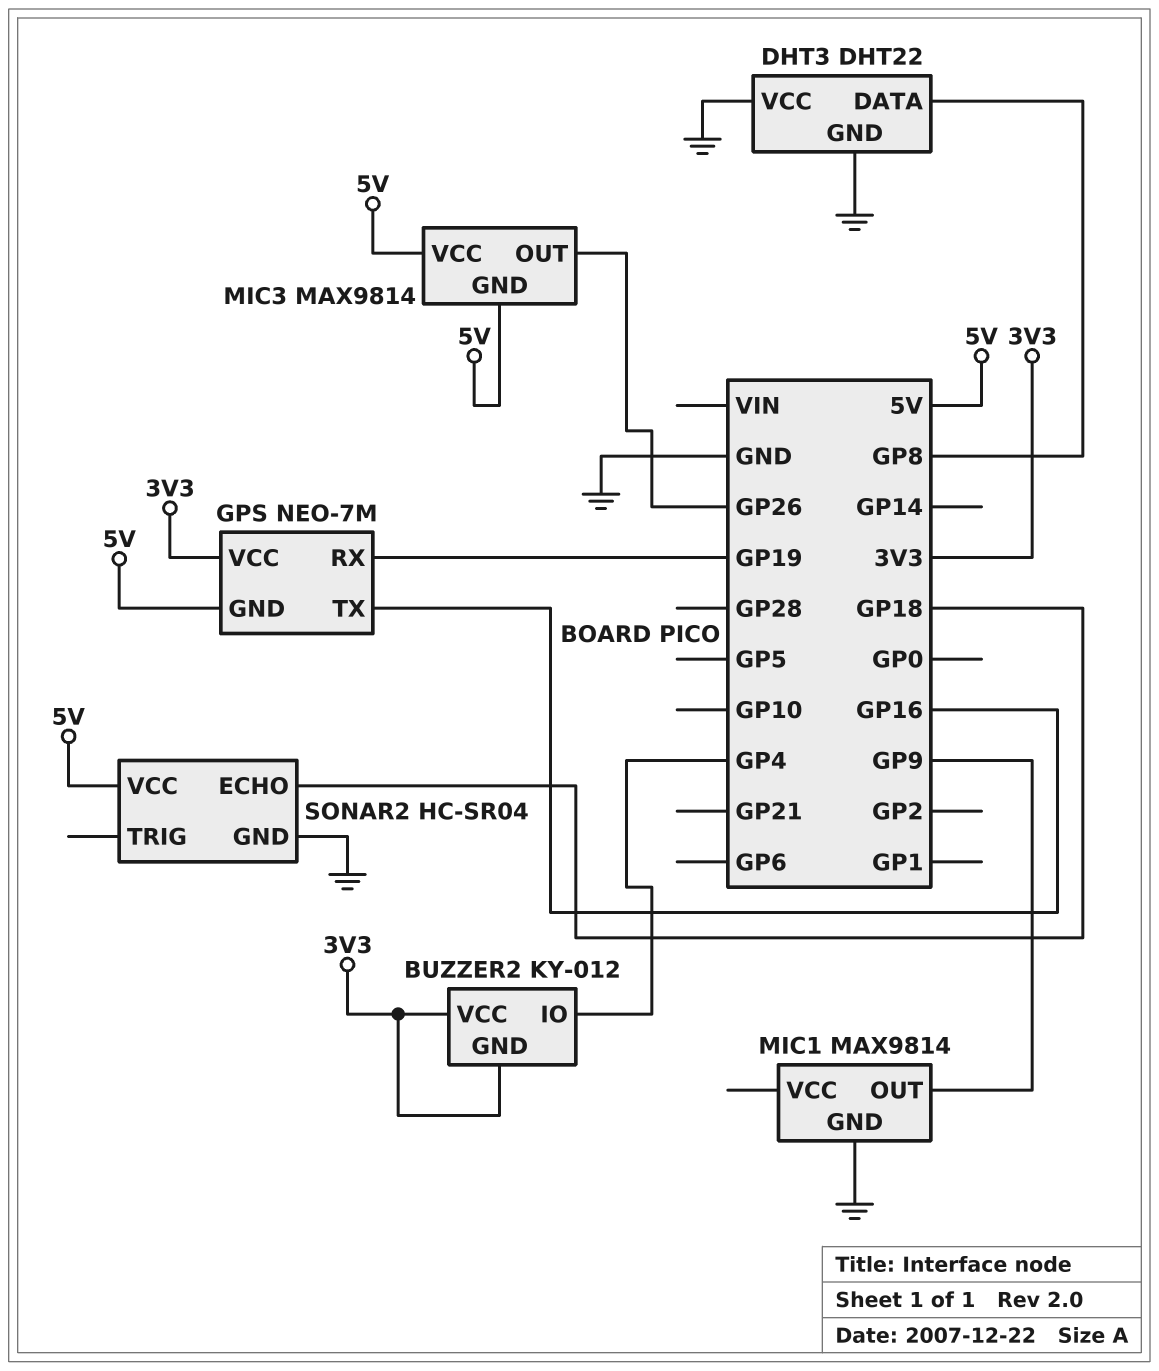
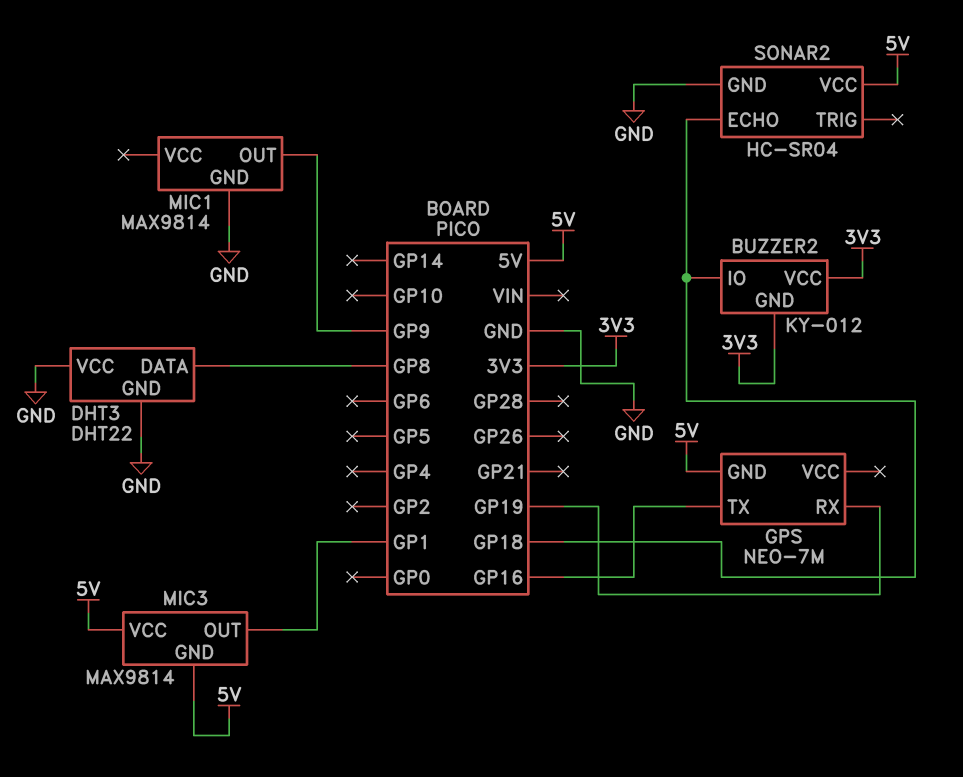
BUZZER2 pin IO: GP4 -> GP18
GPS pin VCC: 3V3 -> none
MIC3 pin OUT: GP26 -> GP1

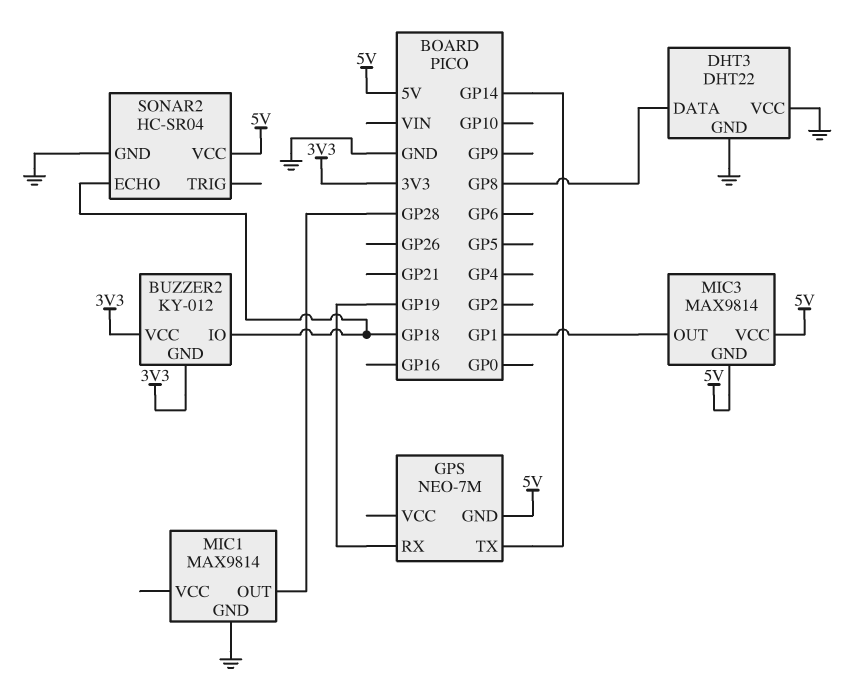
GPS pin TX: GP16 -> GP14
MIC1 pin OUT: GP9 -> GP28

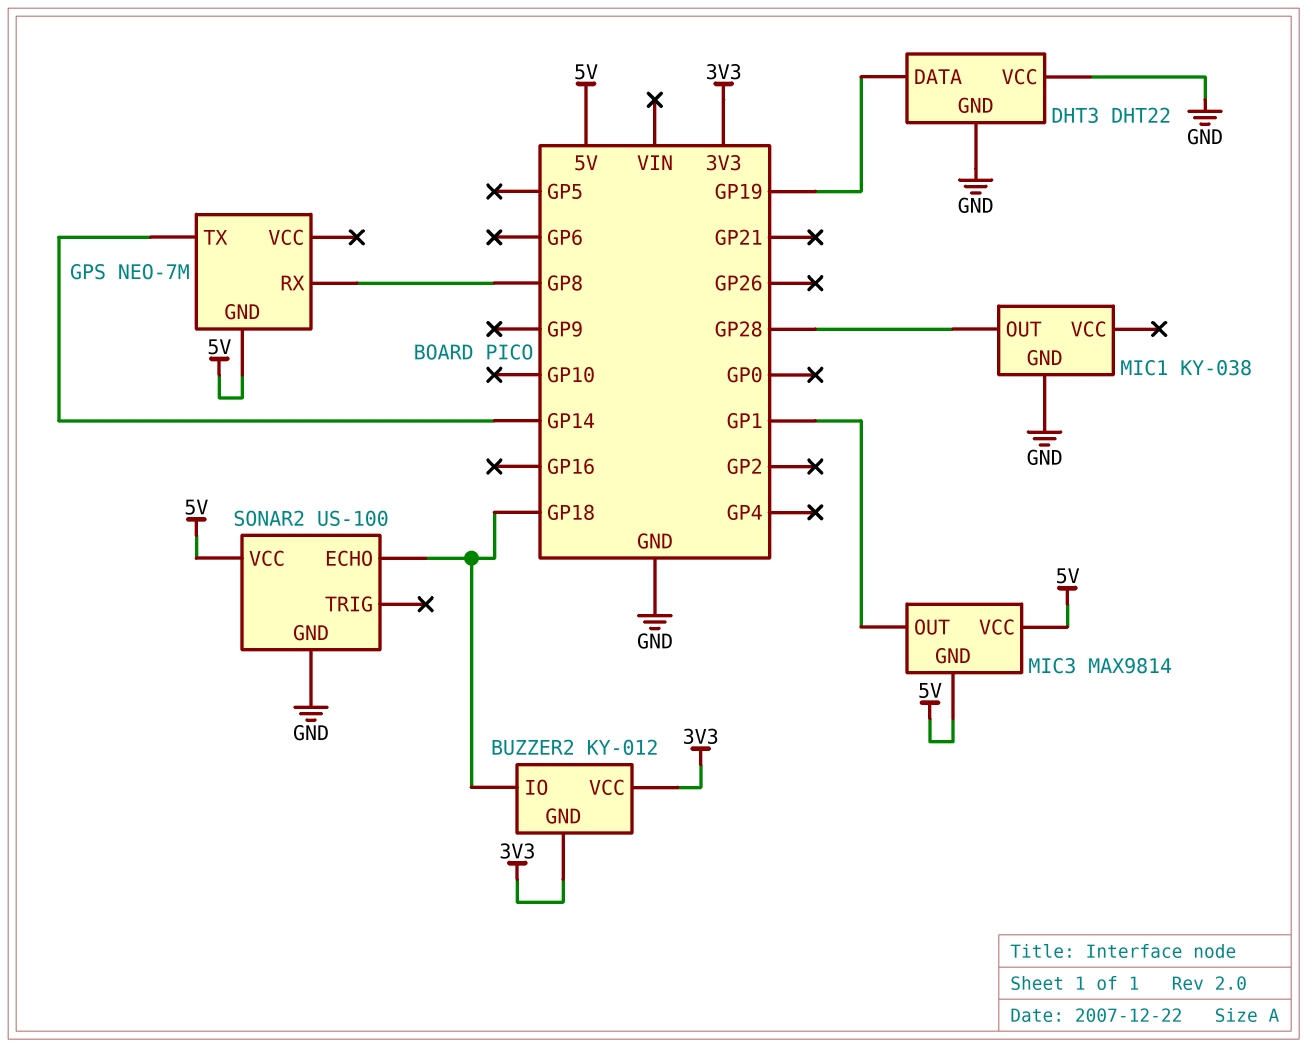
DHT3 pin DATA: GP8 -> GP19
GPS pin RX: GP19 -> GP8
MIC1: MAX9814 -> KY-038
SONAR2: HC-SR04 -> US-100

